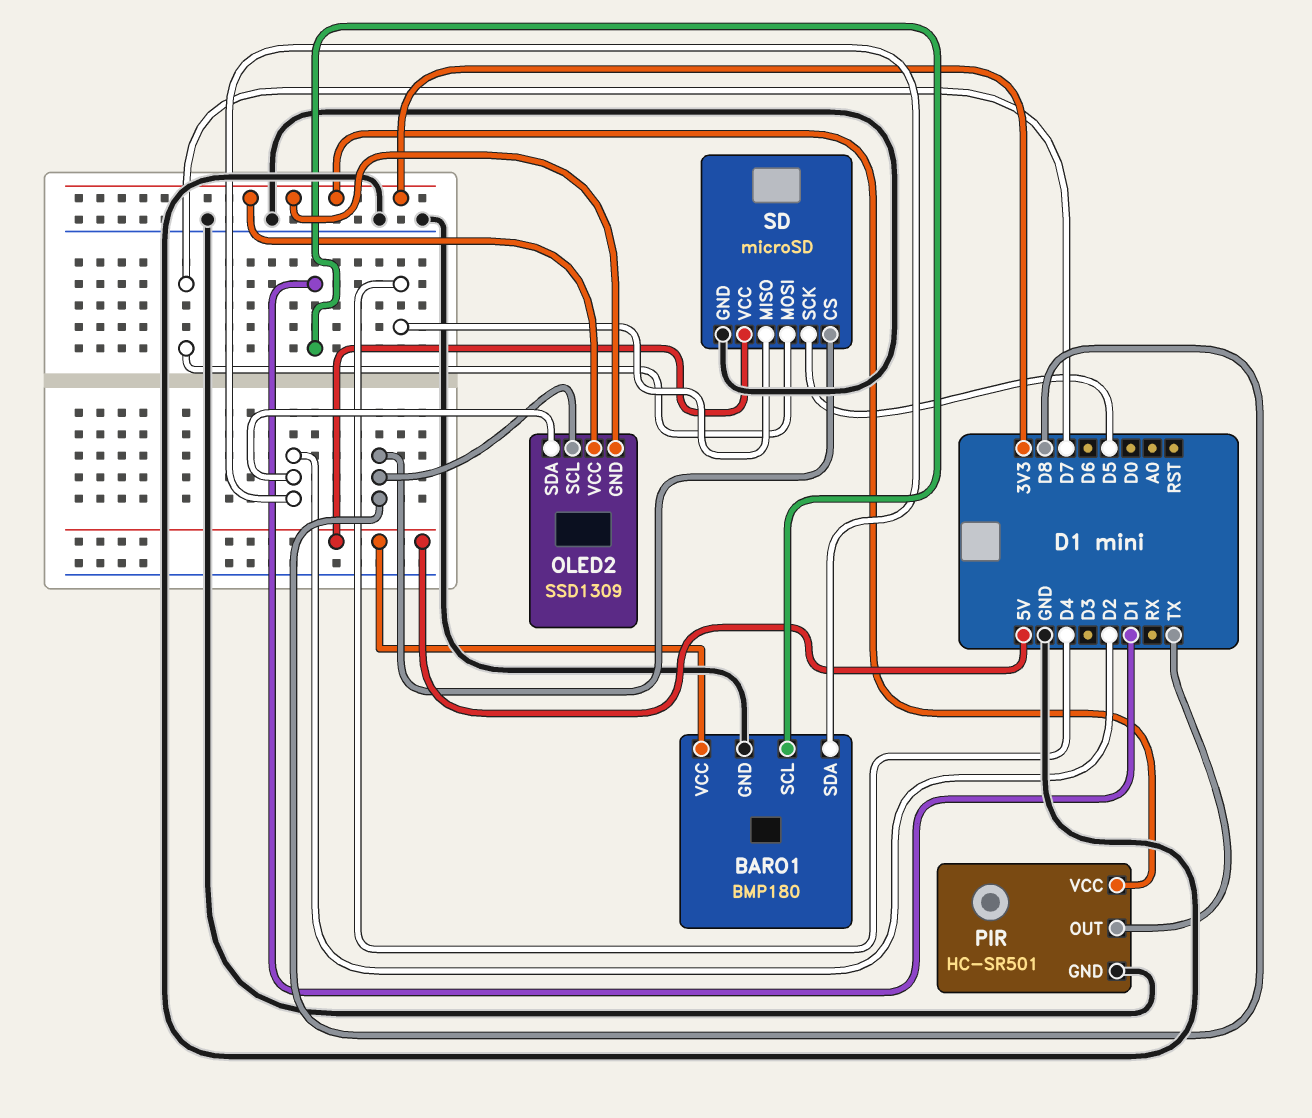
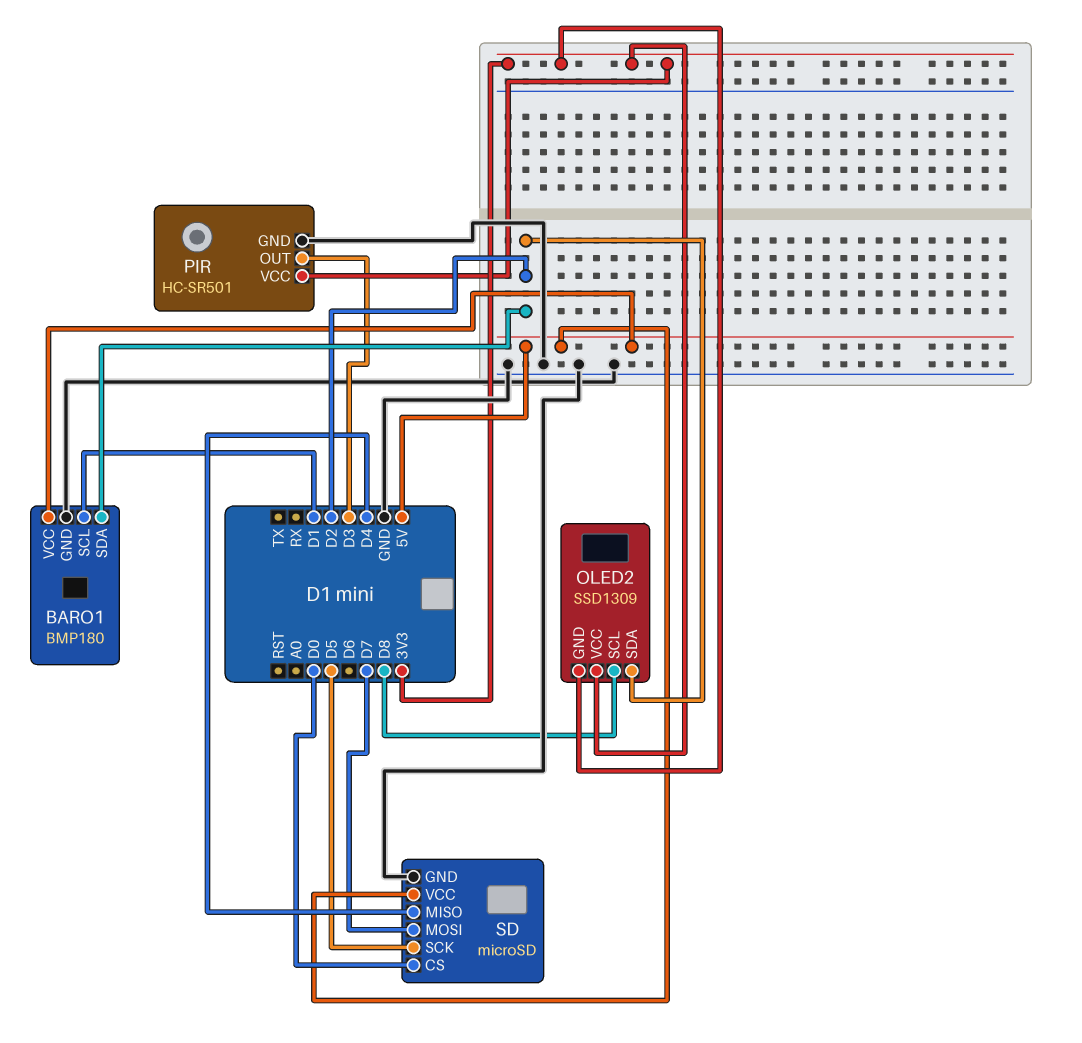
PIR pin OUT: TX -> D3
SD pin CS: D8 -> D0

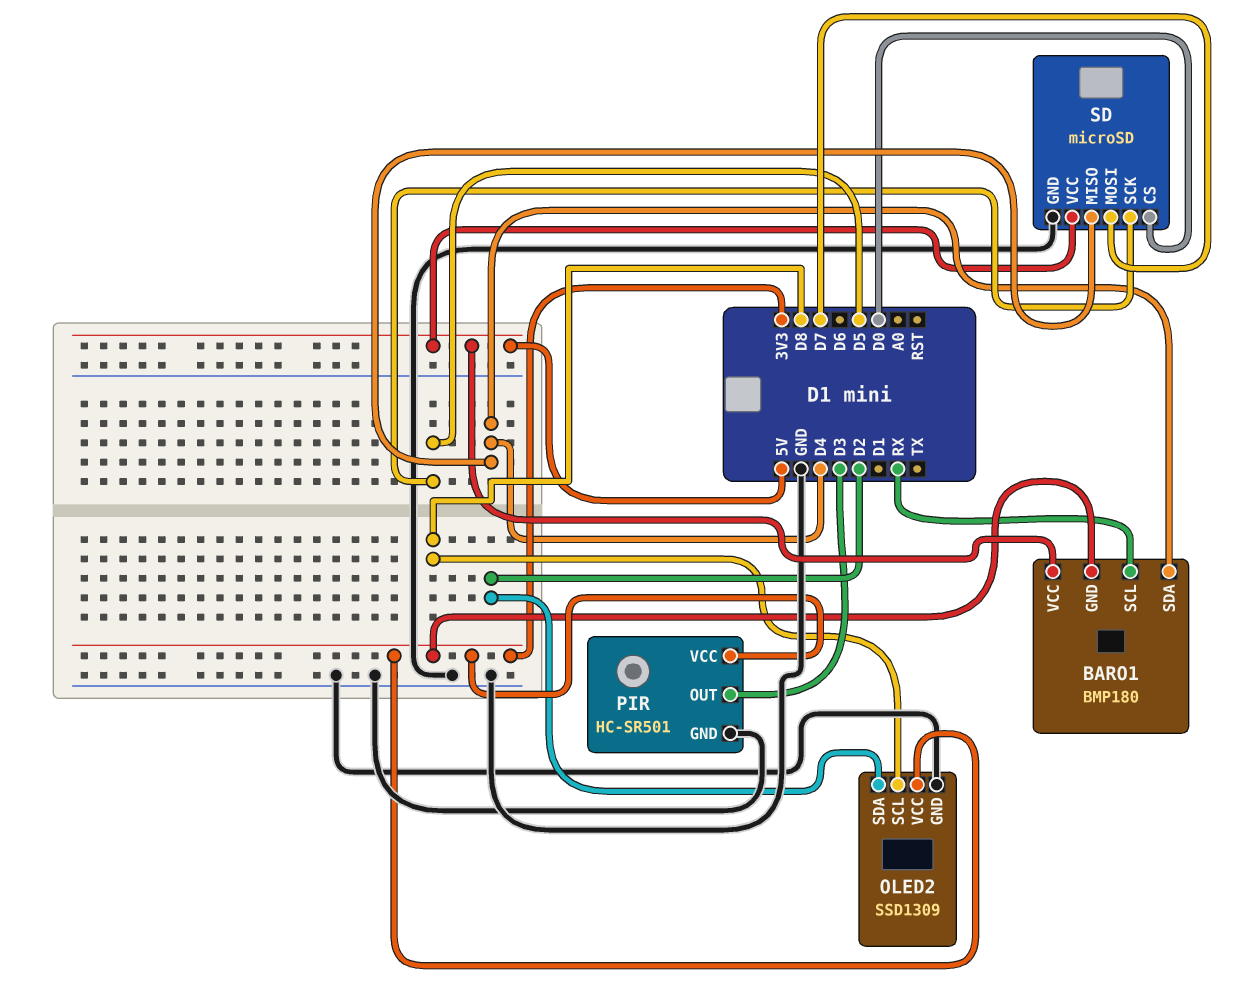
BARO1 pin GND: GND -> 3V3
BARO1 pin SCL: D1 -> RX
BARO1 pin SDA: D2 -> D4
OLED2 pin GND: 3V3 -> GND

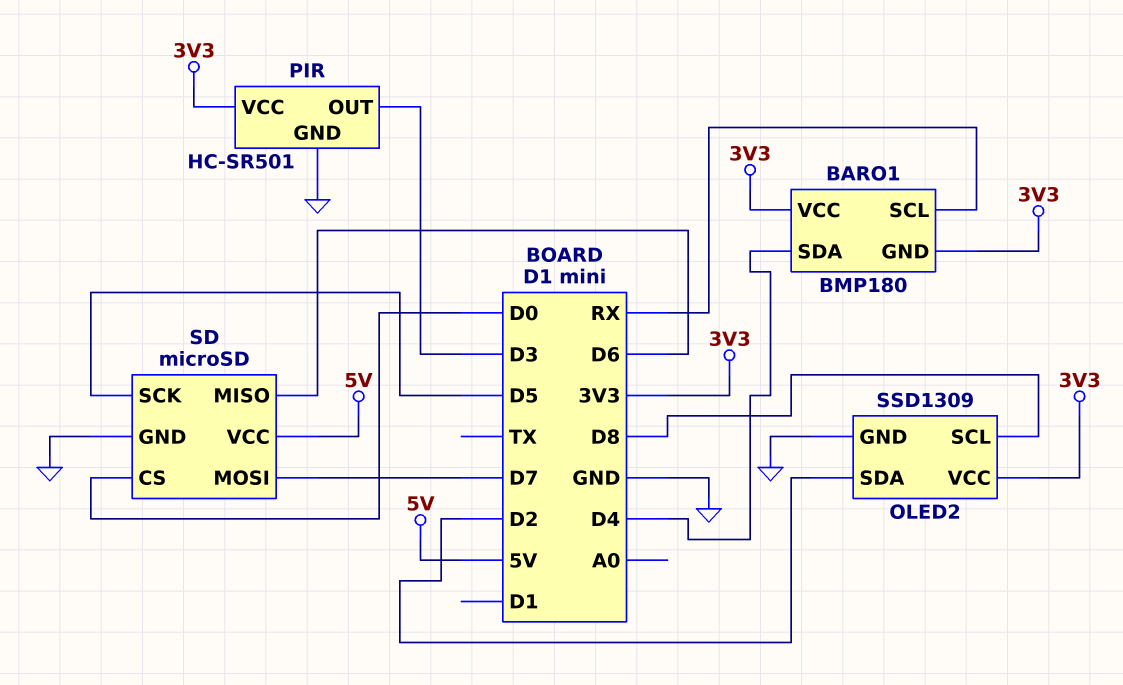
BARO1 pin VCC: 5V -> 3V3
SD pin MISO: D4 -> D6

